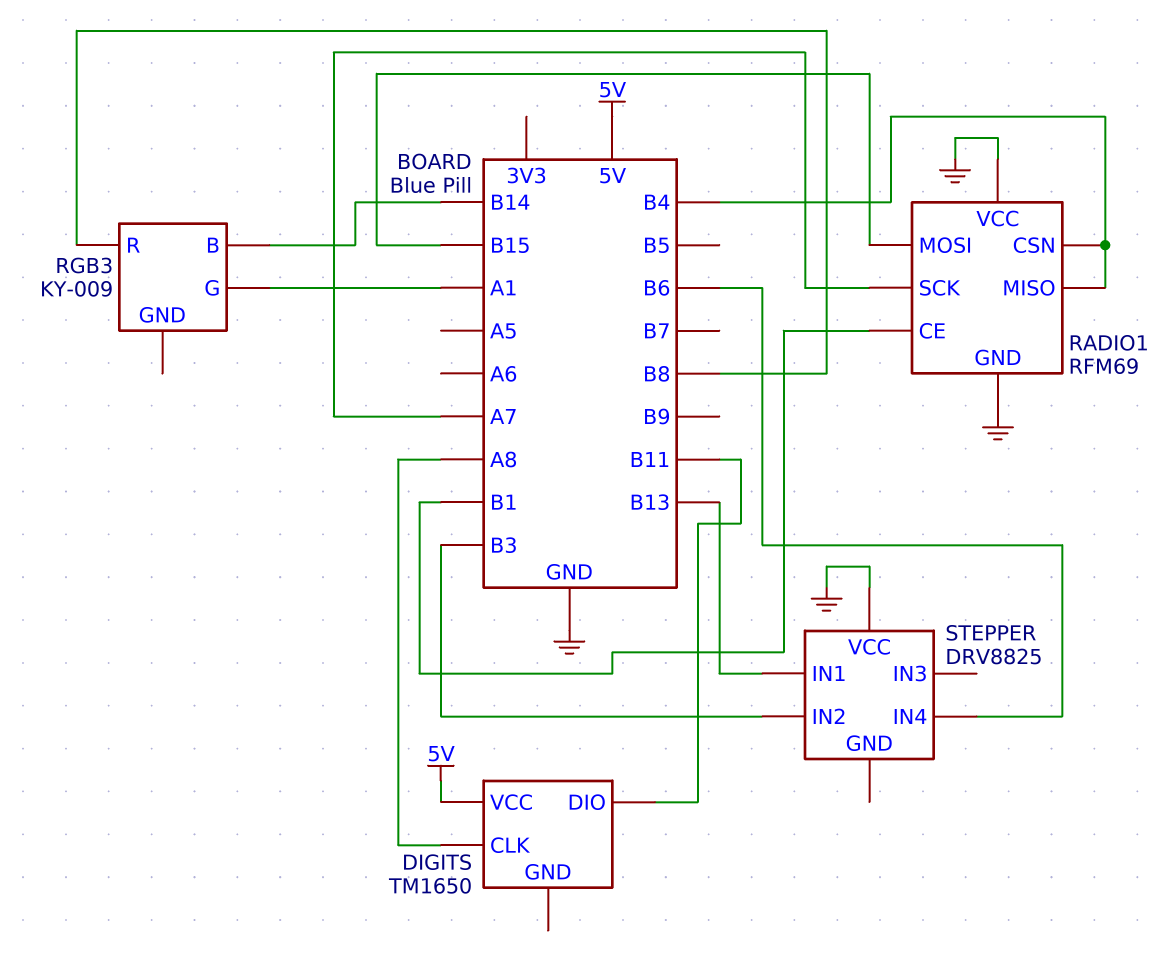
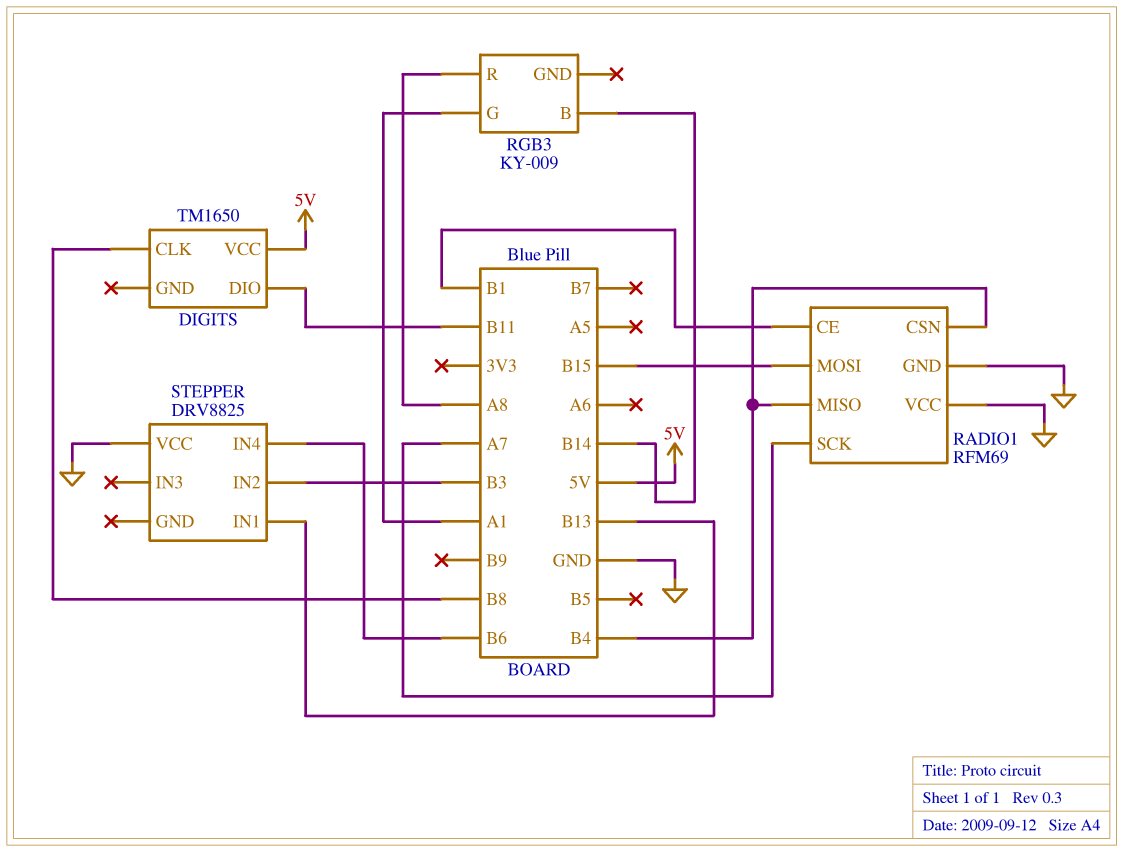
DIGITS pin CLK: A8 -> B8
RGB3 pin R: B8 -> A8

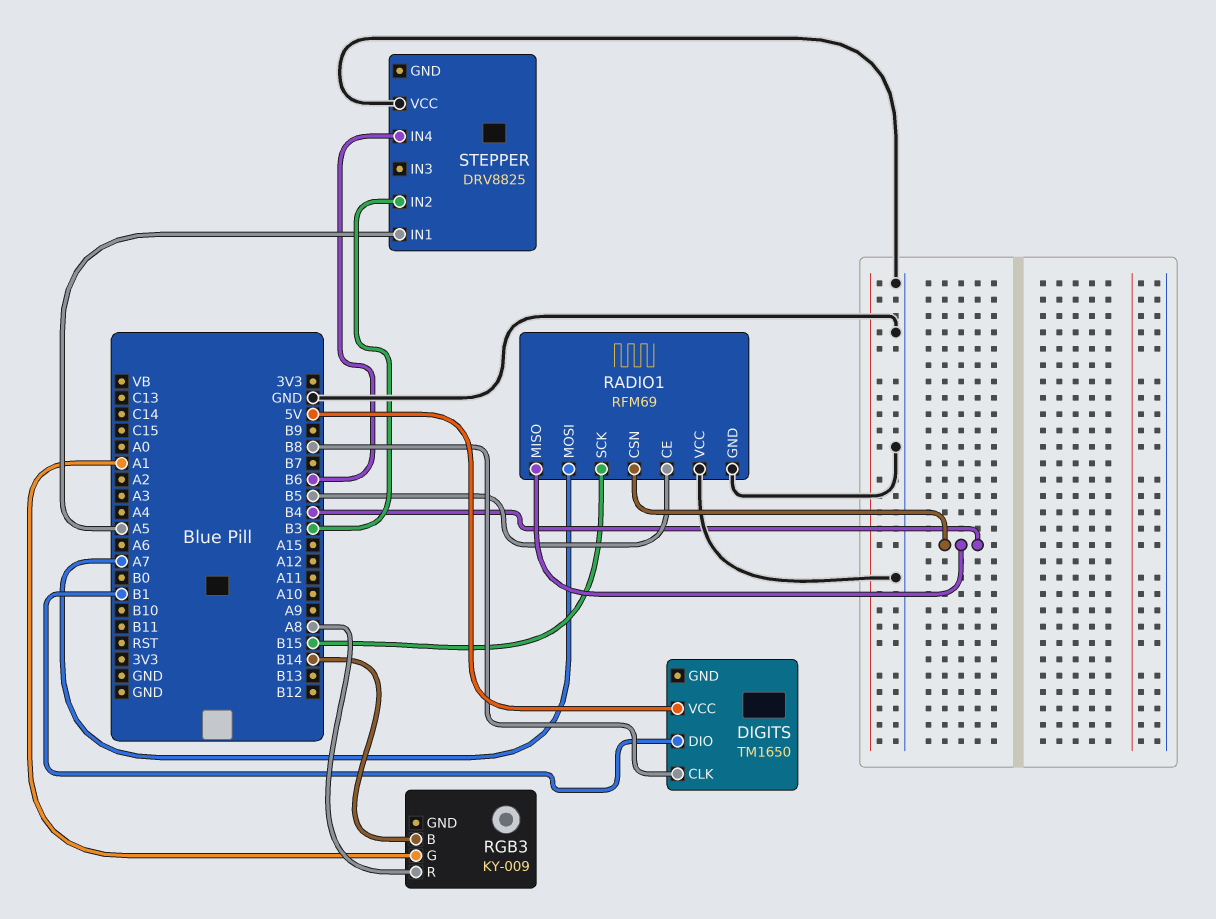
DIGITS pin DIO: B11 -> B1
RADIO1 pin CE: B1 -> B5
RADIO1 pin MOSI: B15 -> A7
RADIO1 pin SCK: A7 -> B15
STEPPER pin IN1: B13 -> A5

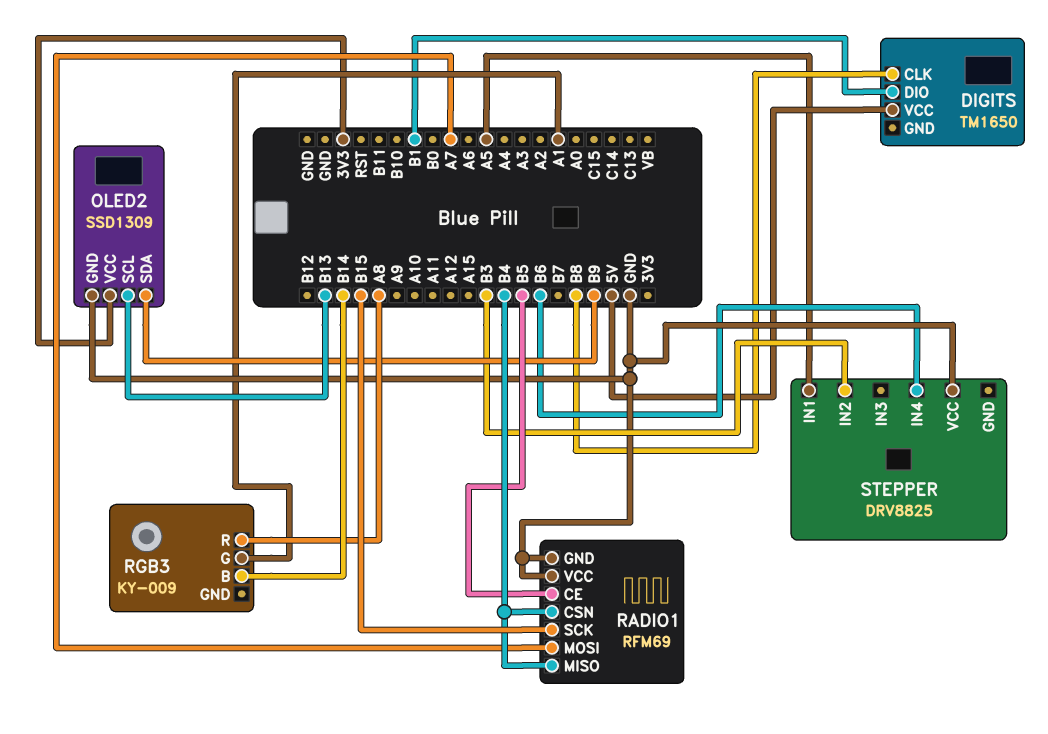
OLED2: none -> SSD1309
OLED2 pin GND: none -> GND
OLED2 pin SCL: none -> B13
OLED2 pin SDA: none -> B9
OLED2 pin VCC: none -> 3V3

